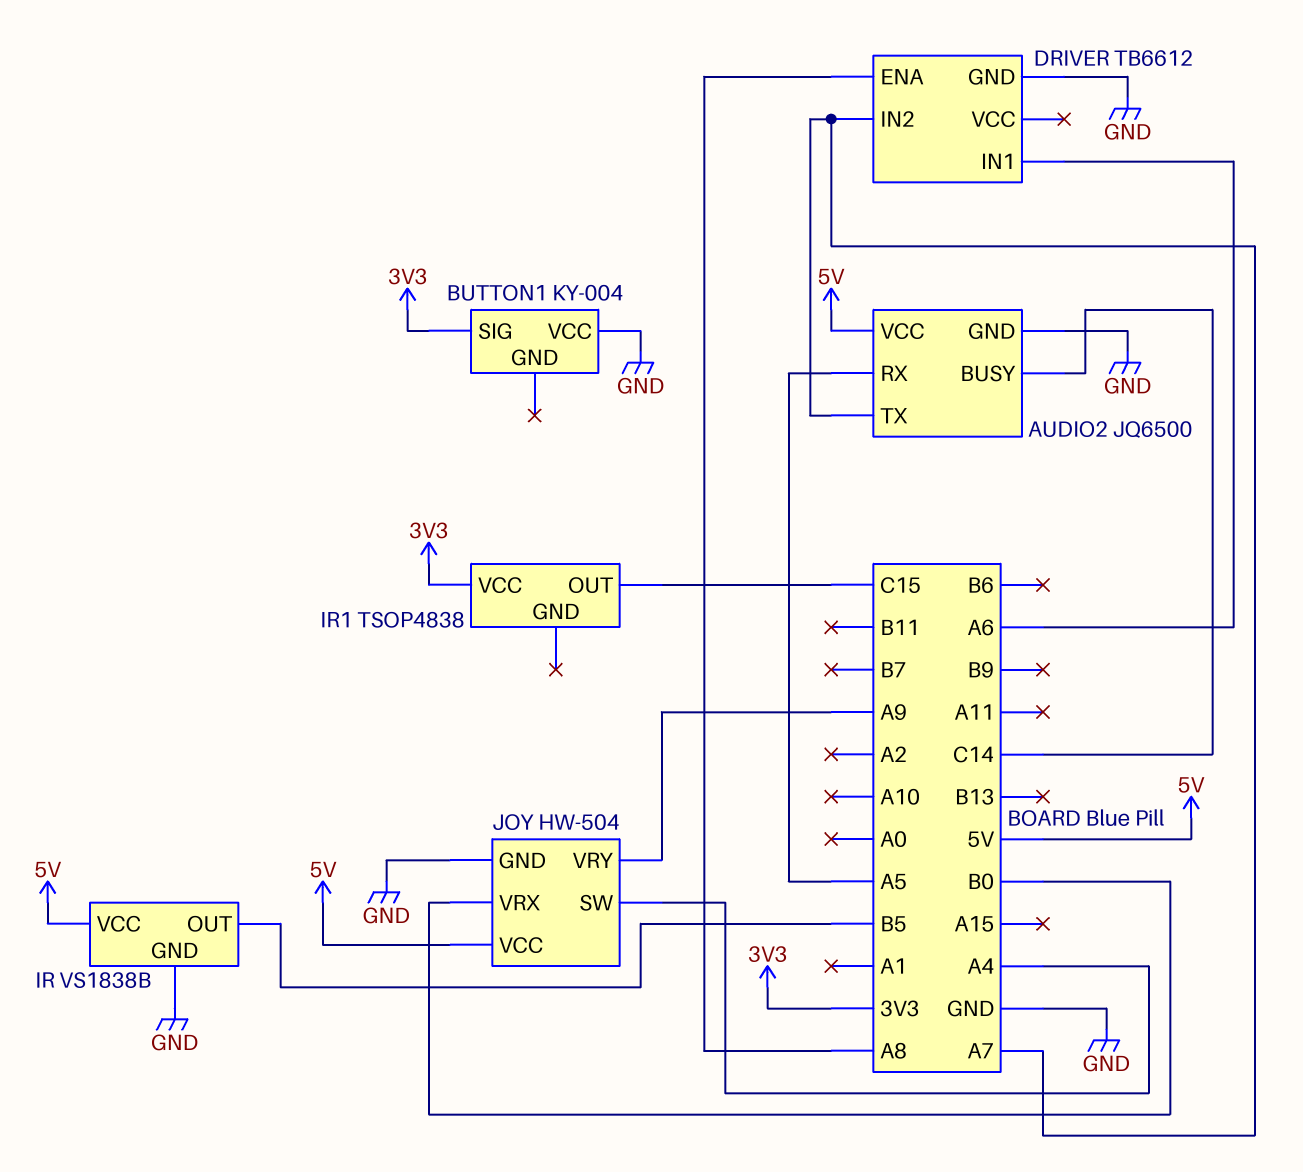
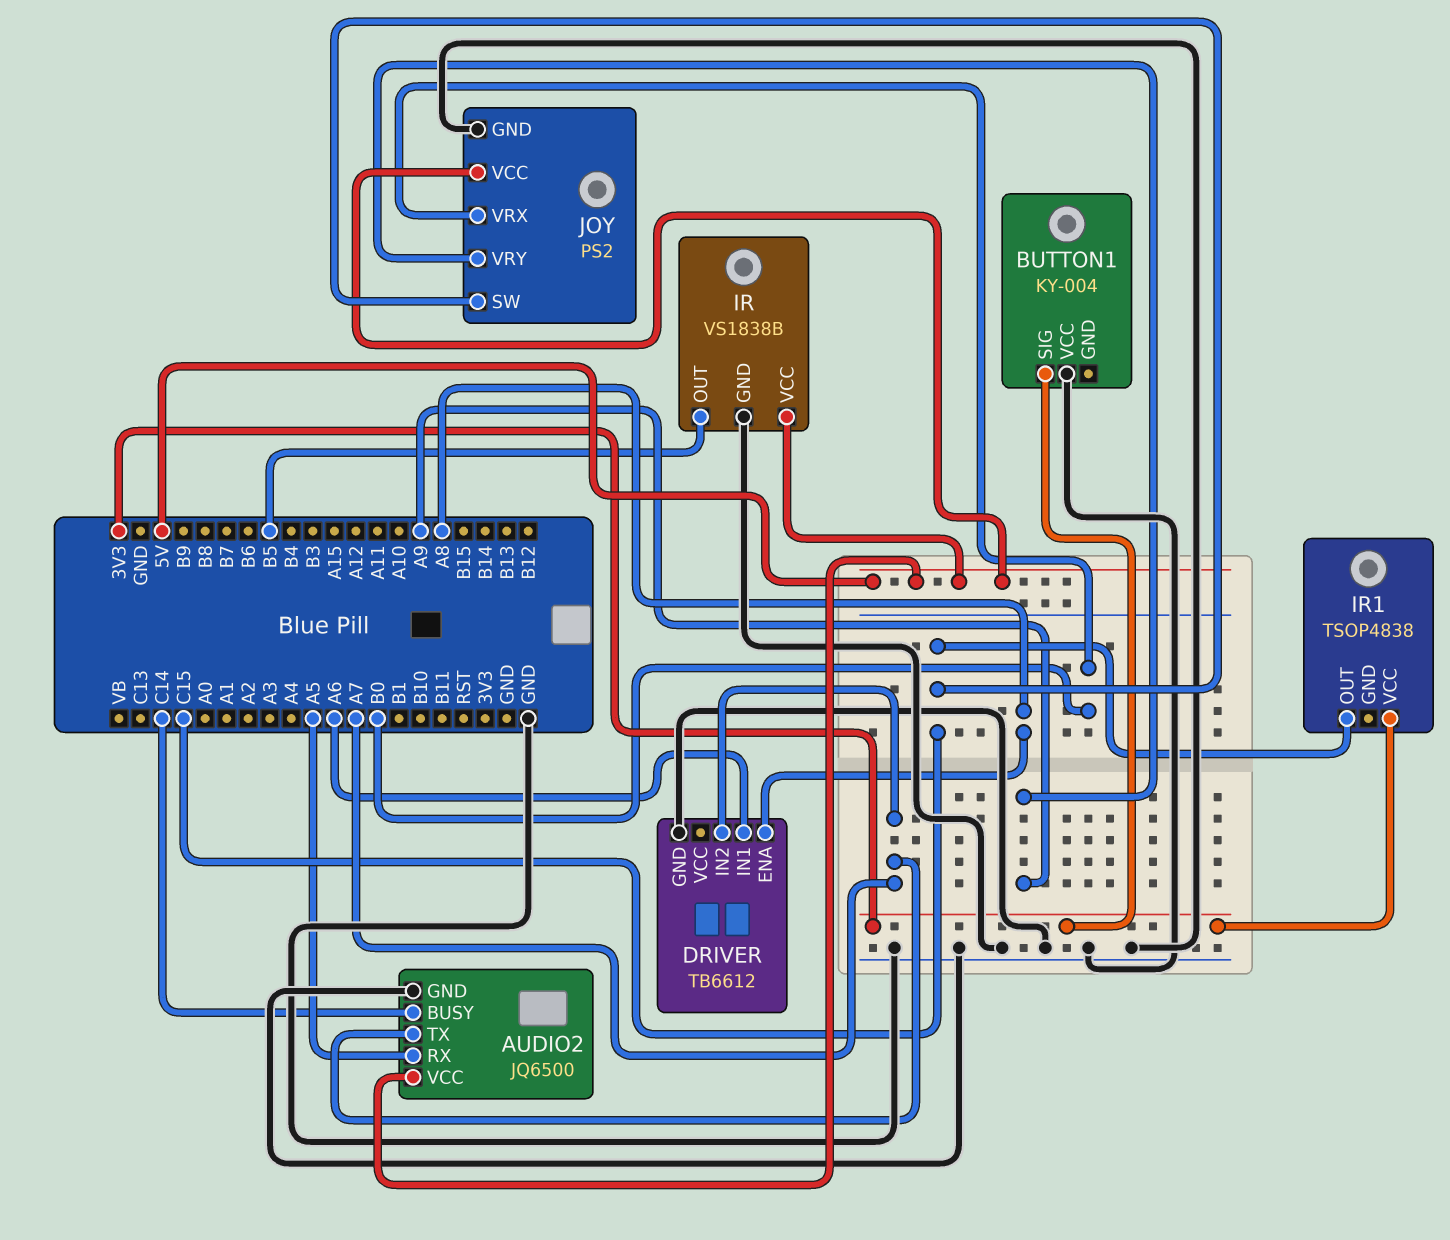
JOY: HW-504 -> PS2
JOY pin SW: A4 -> C15

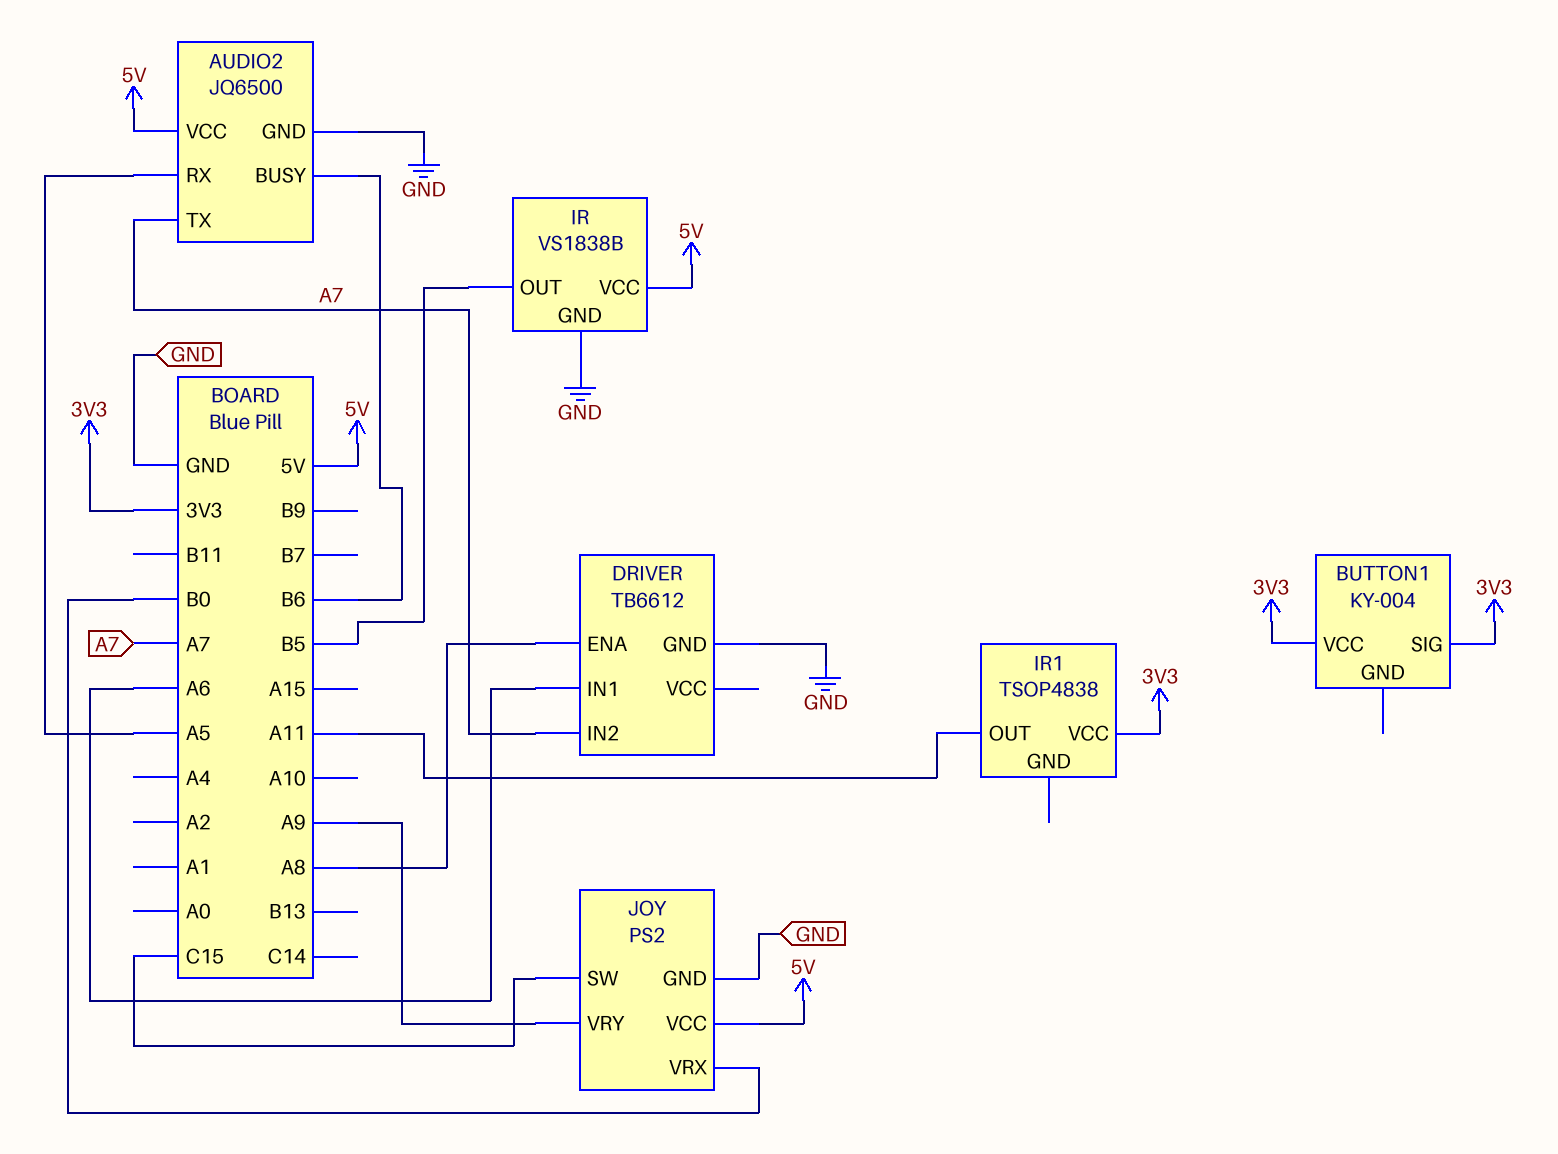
AUDIO2 pin BUSY: C14 -> B6
BUTTON1 pin VCC: GND -> 3V3
IR1 pin OUT: C15 -> A11

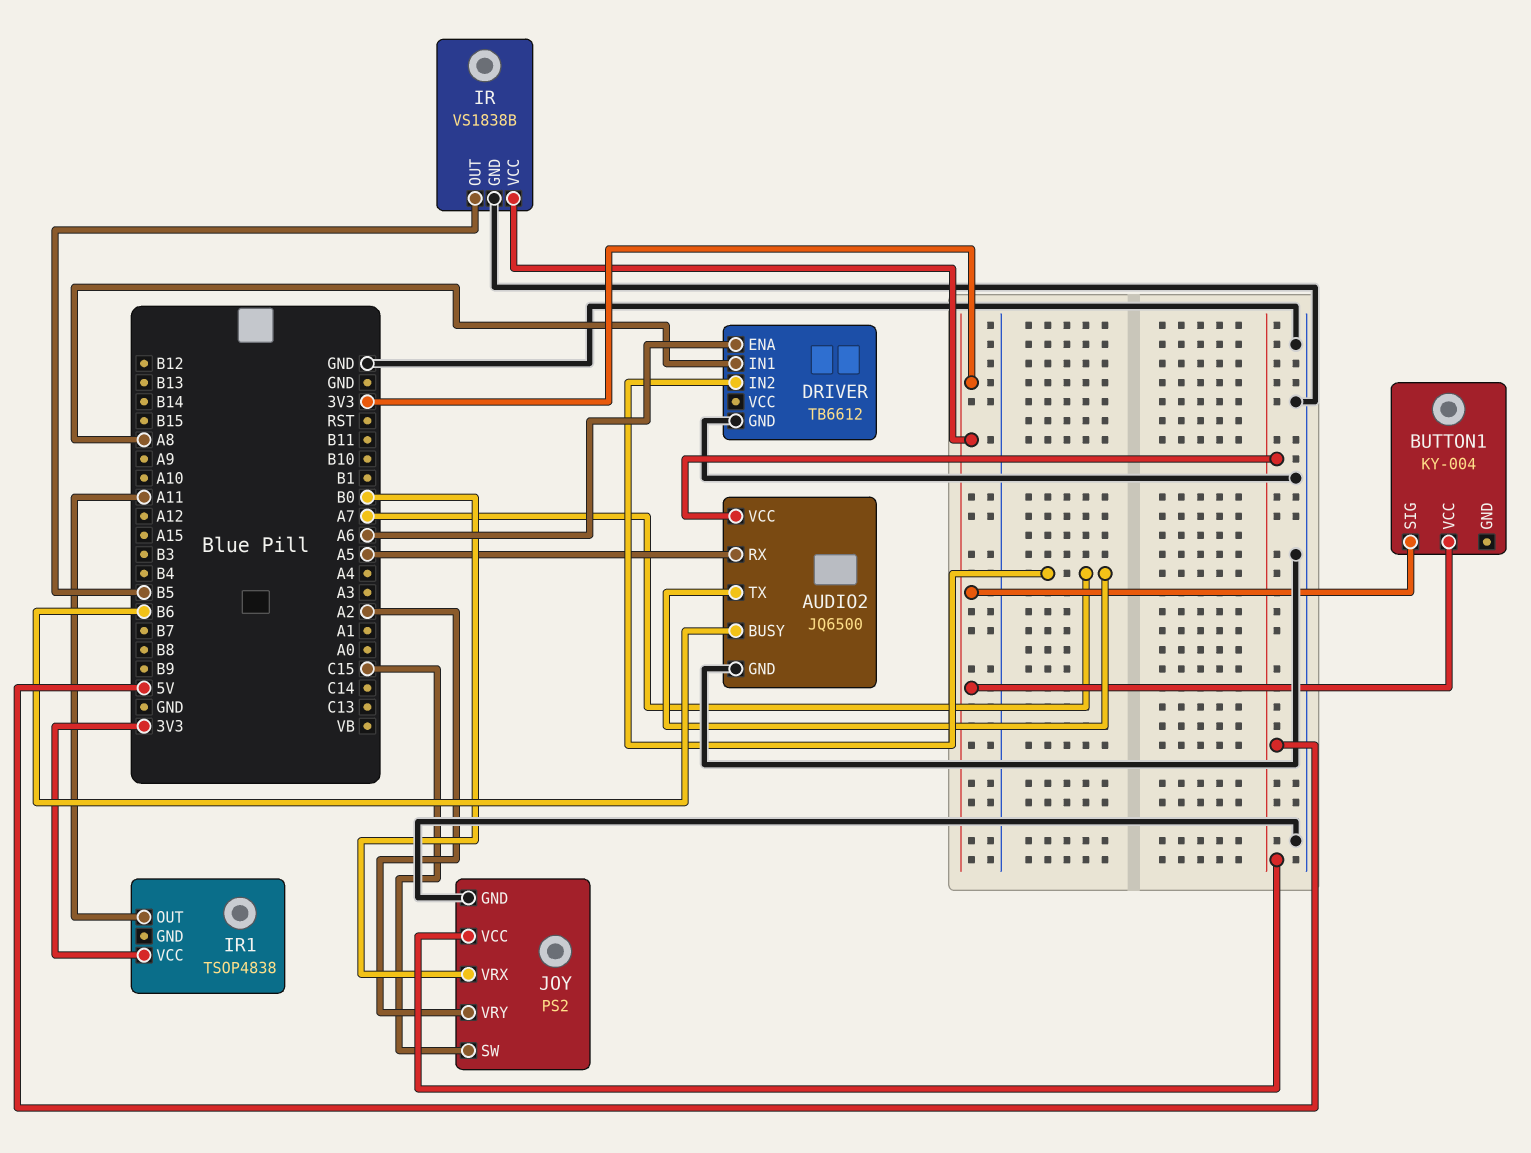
DRIVER pin ENA: A8 -> A6
DRIVER pin IN1: A6 -> A8
IR pin VCC: 5V -> 3V3
JOY pin VRY: A9 -> A2

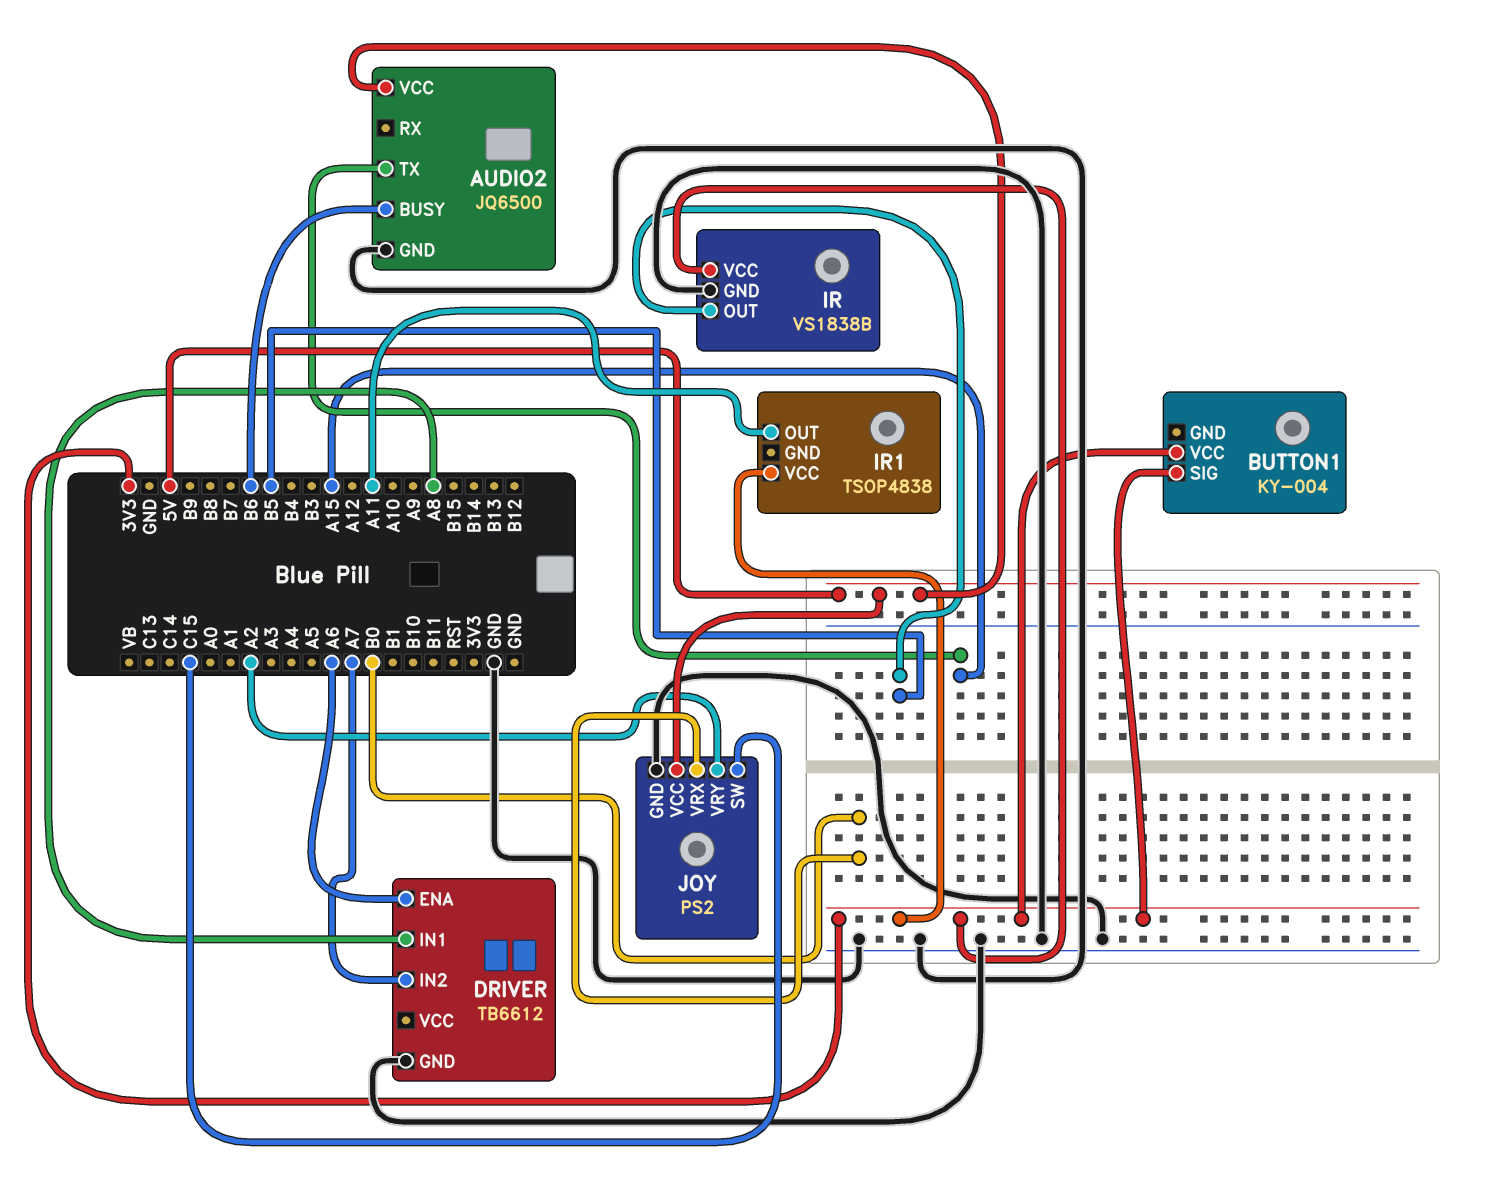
AUDIO2 pin RX: A5 -> none
AUDIO2 pin TX: A7 -> A15

